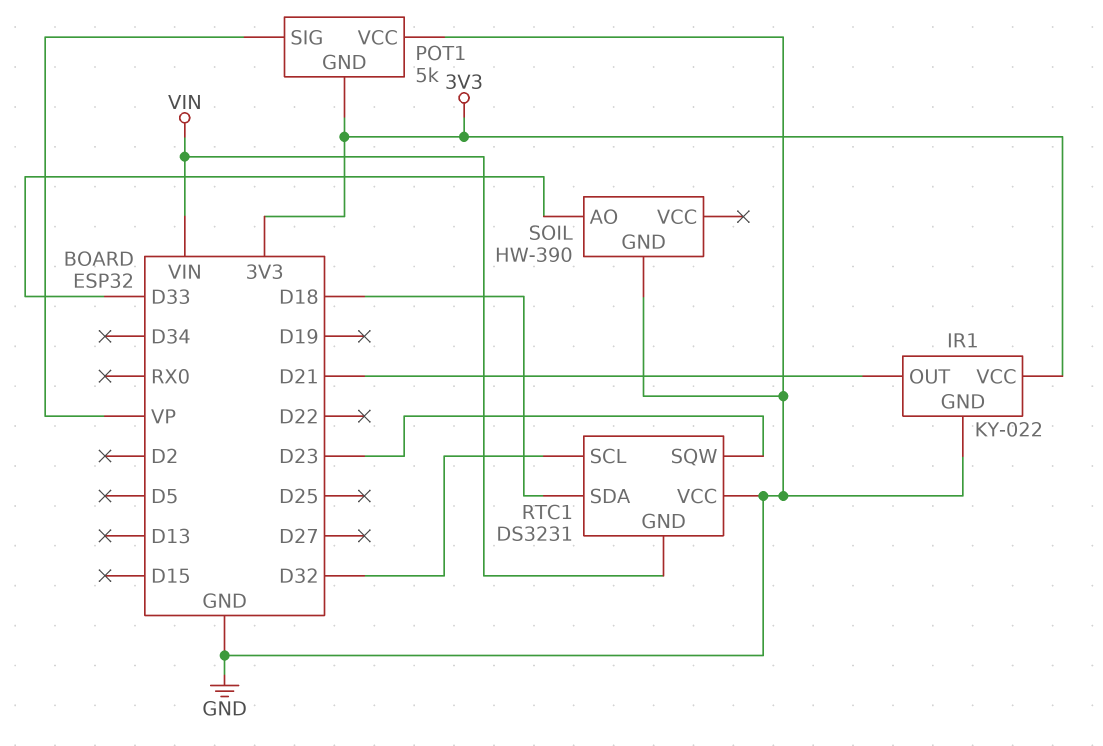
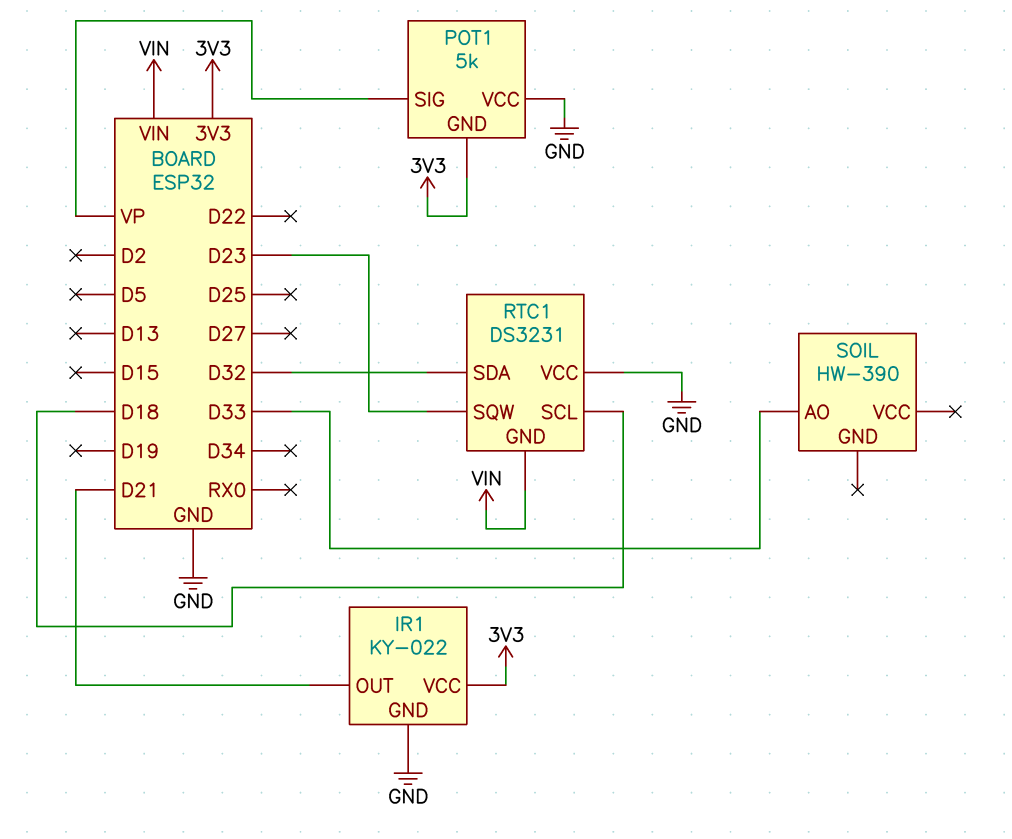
RTC1 pin SCL: D32 -> D18
RTC1 pin SDA: D18 -> D32
SOIL pin GND: GND -> none

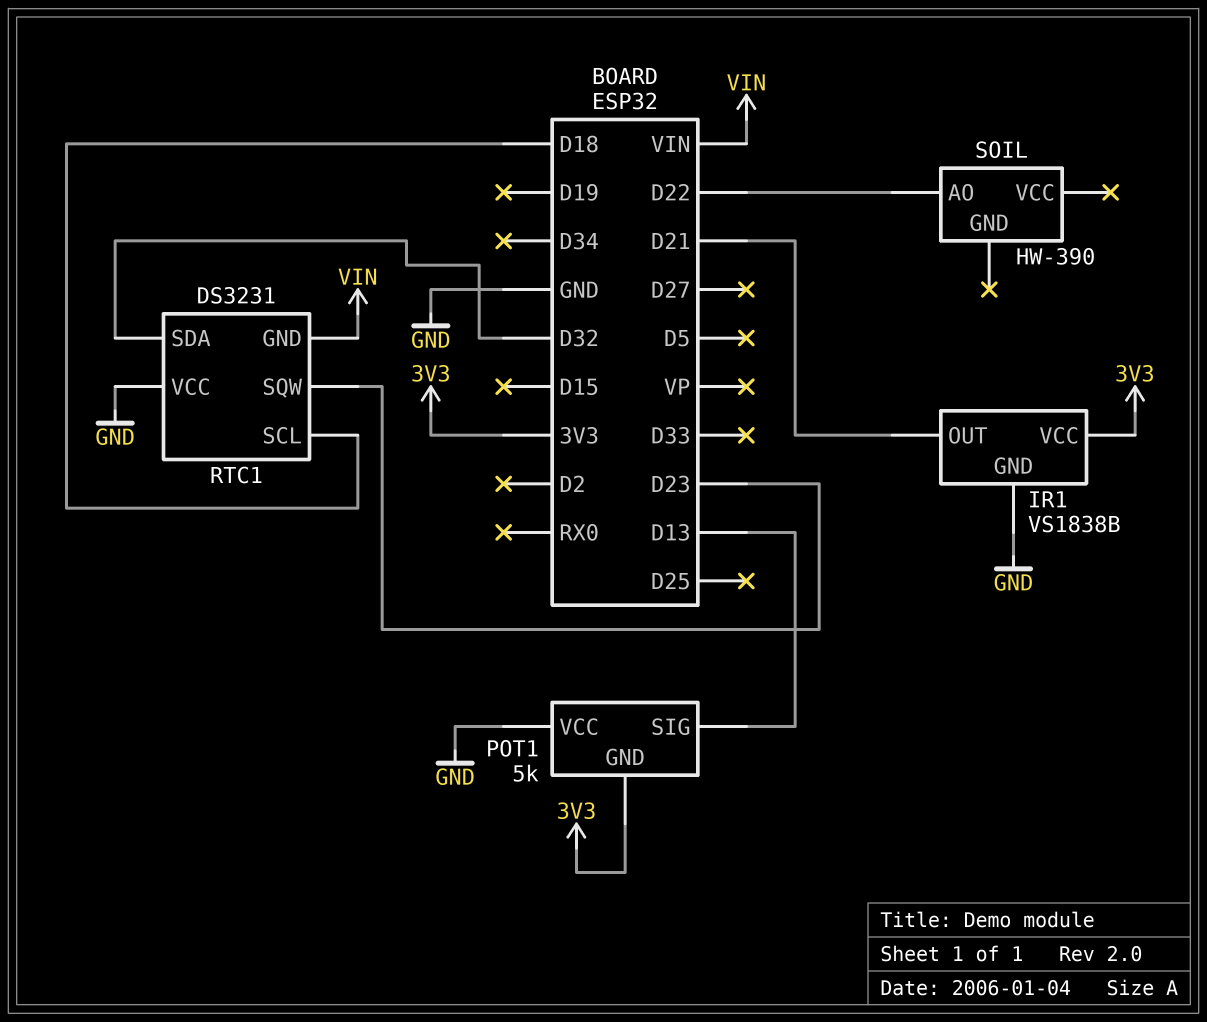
IR1: KY-022 -> VS1838B
POT1 pin SIG: VP -> D13
SOIL pin AO: D33 -> D22

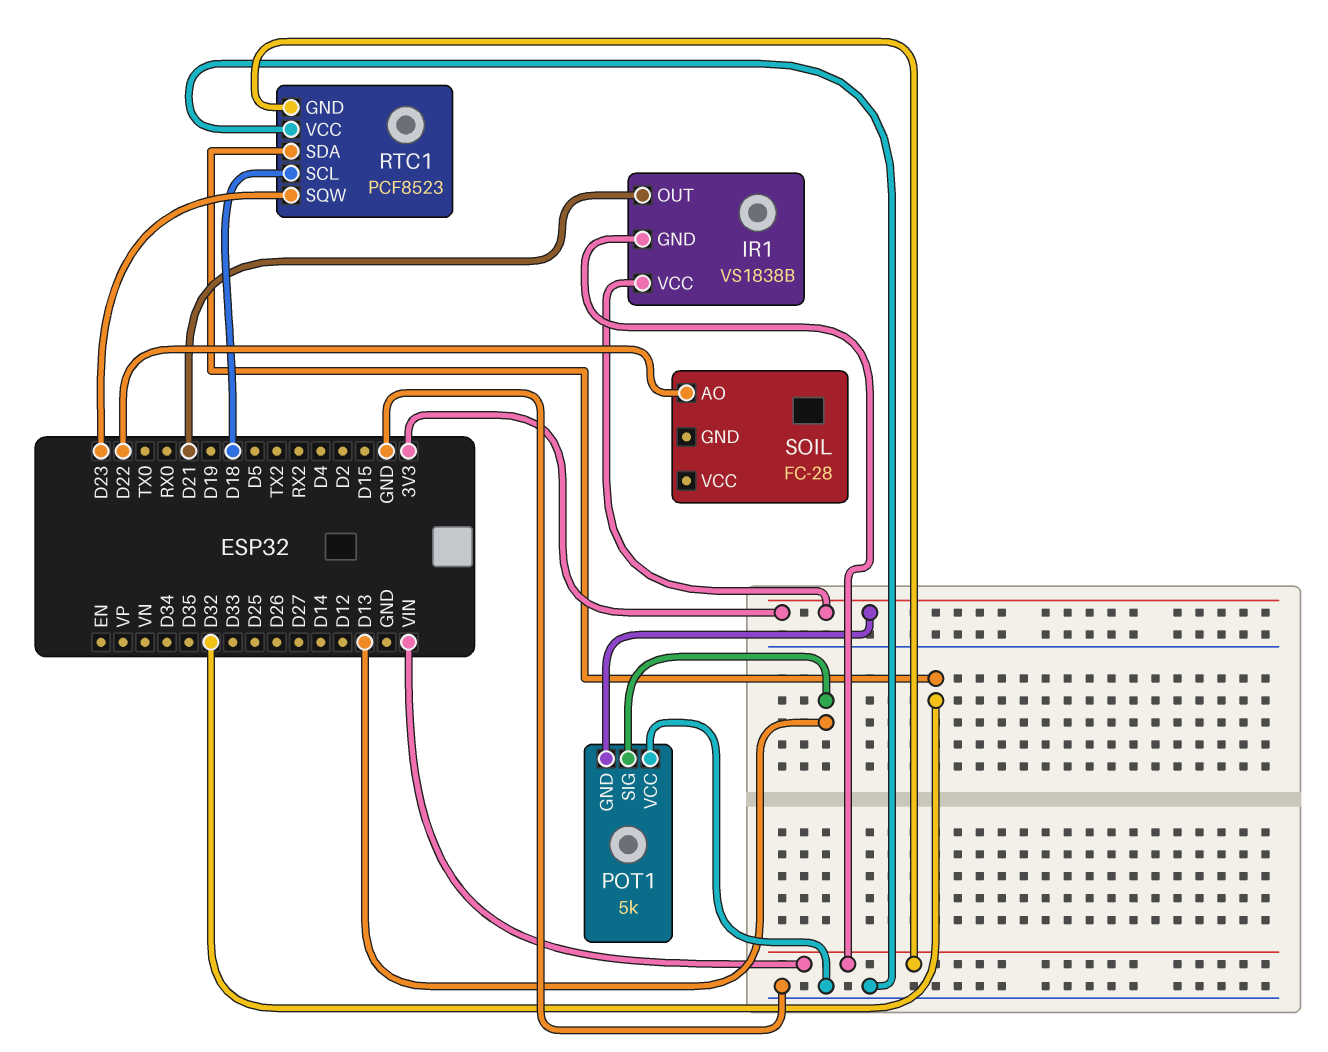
IR1 pin GND: GND -> VIN
RTC1: DS3231 -> PCF8523
SOIL: HW-390 -> FC-28

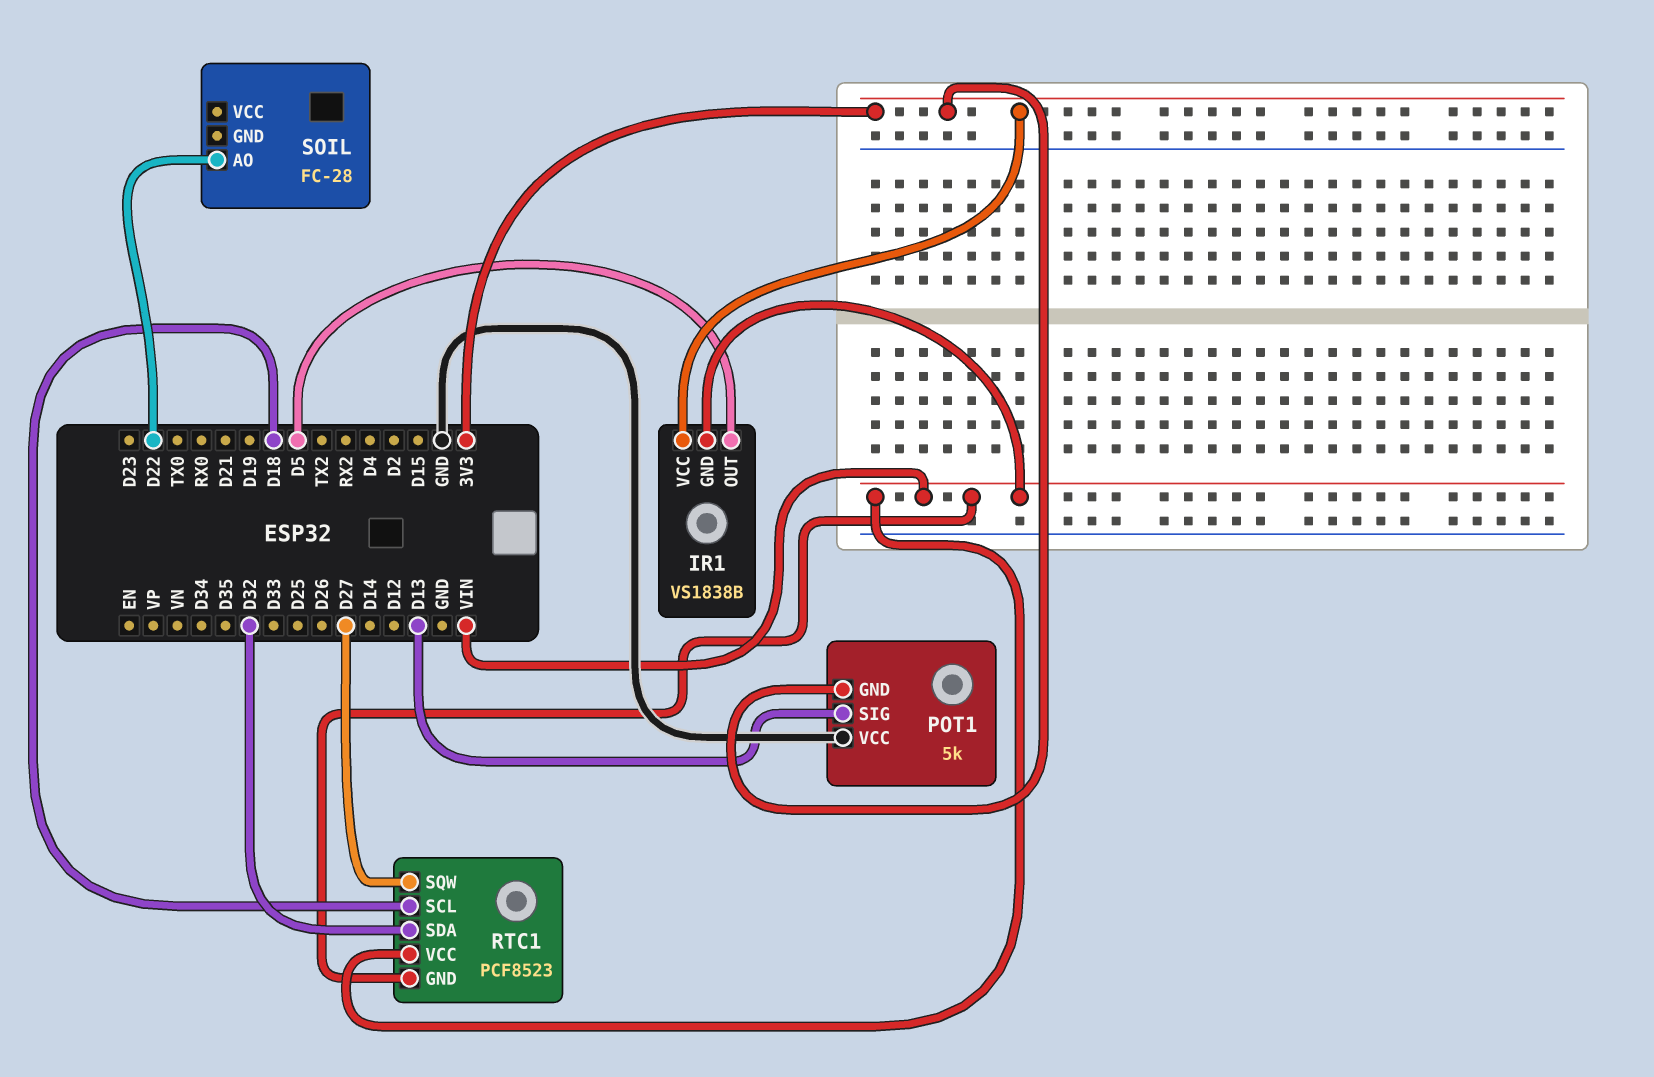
IR1 pin OUT: D21 -> D5
RTC1 pin SQW: D23 -> D27
RTC1 pin VCC: GND -> VIN

